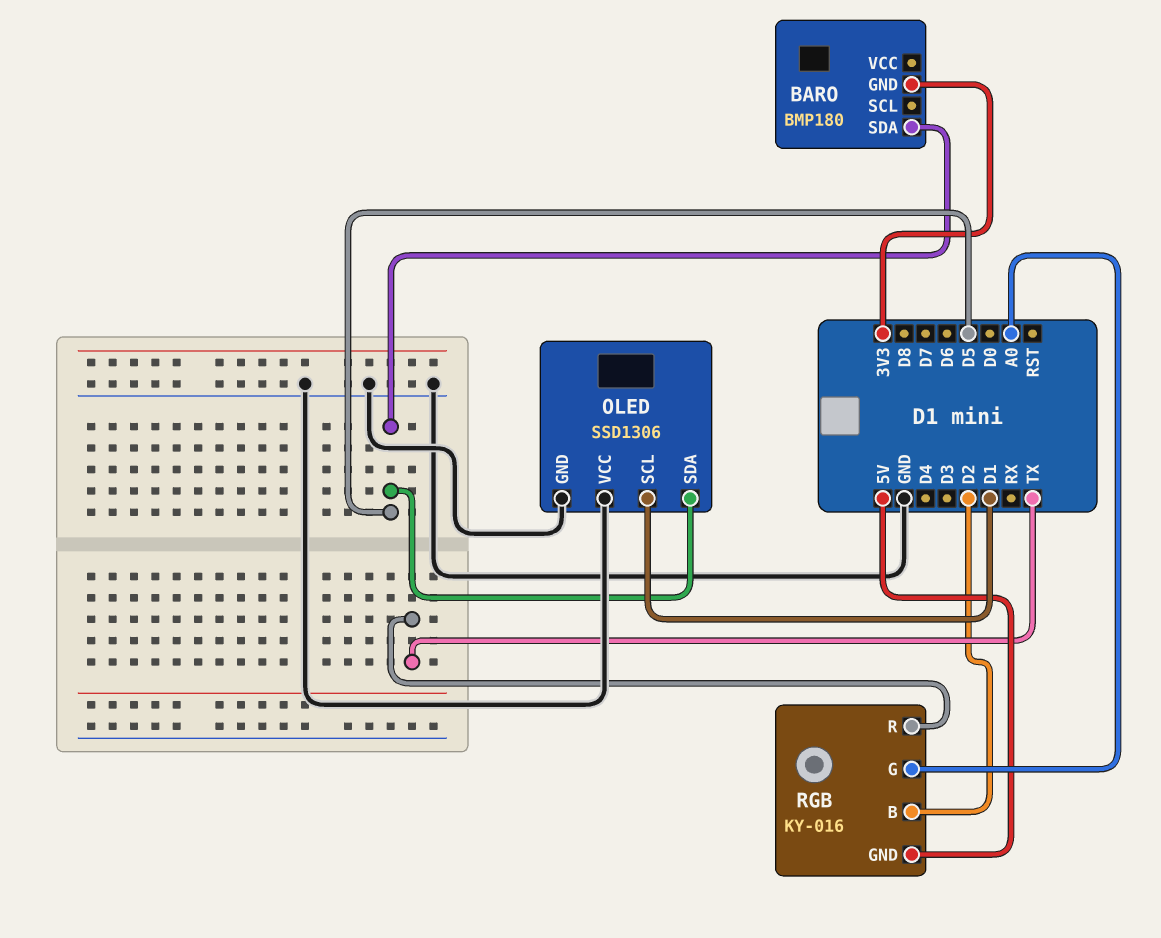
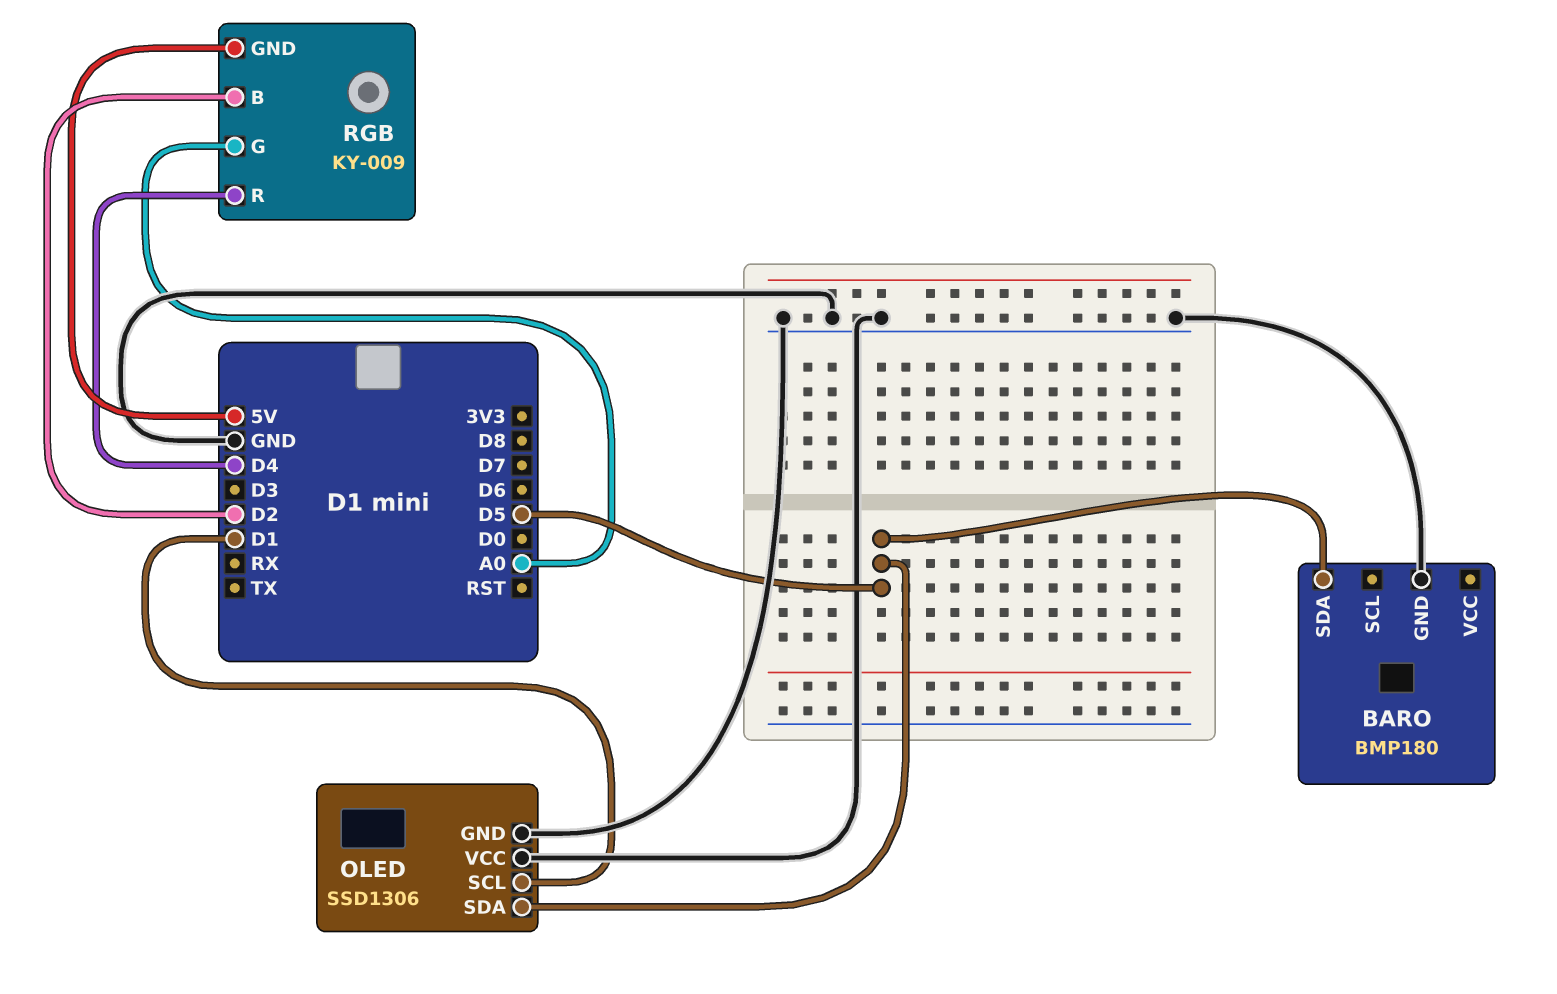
BARO pin GND: 3V3 -> GND
RGB: KY-016 -> KY-009
RGB pin R: TX -> D4

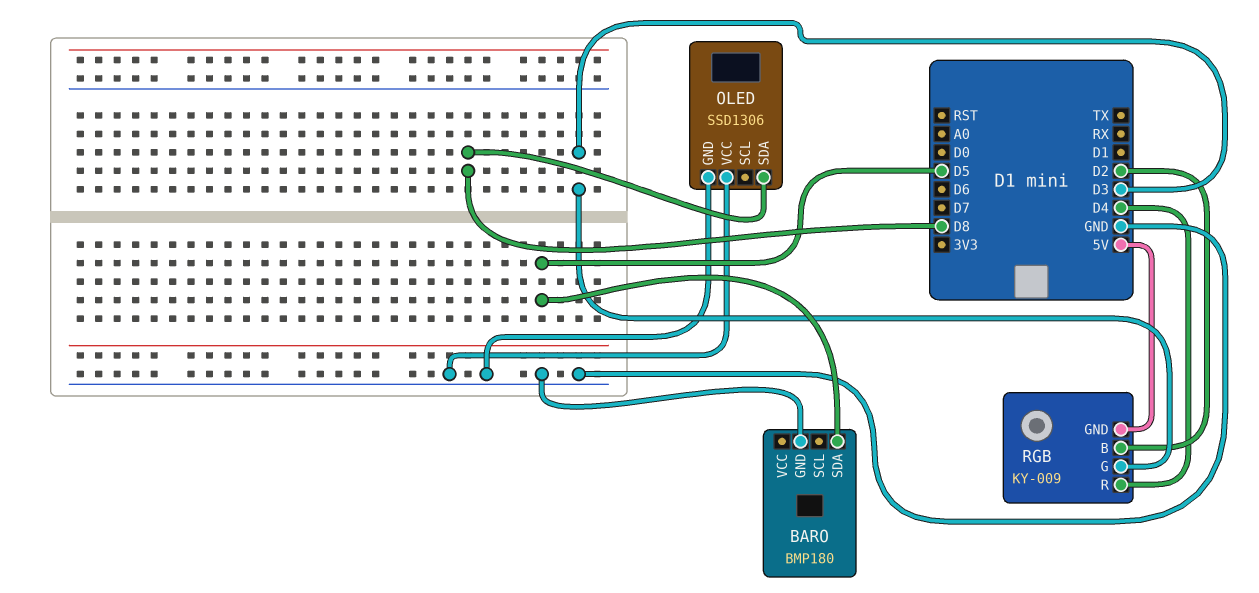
OLED pin SCL: D1 -> none
OLED pin SDA: D5 -> D8
RGB pin G: A0 -> D3

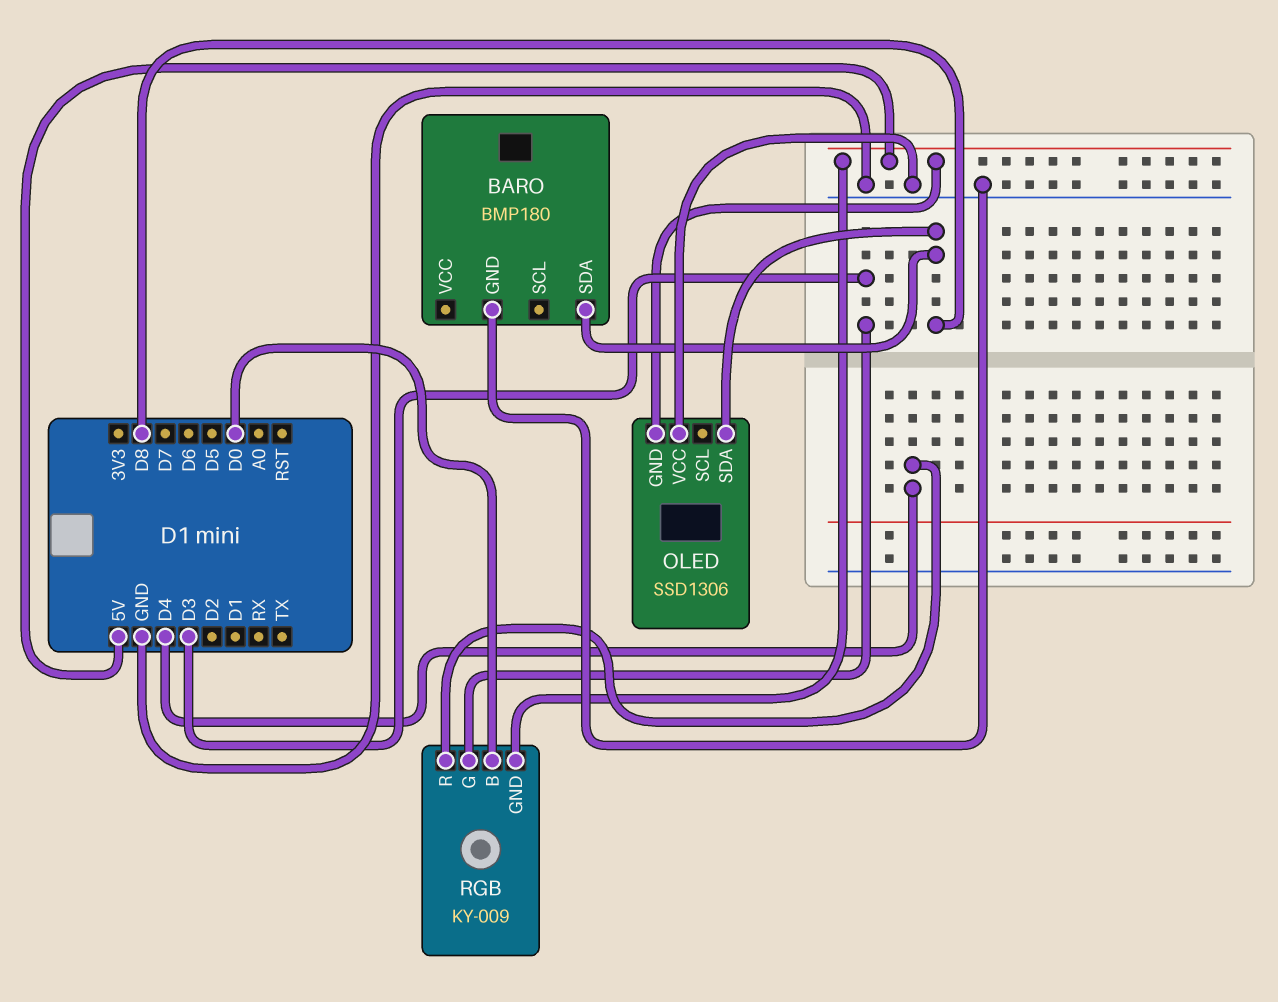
BARO pin SDA: D5 -> D8
OLED pin GND: GND -> 5V
RGB pin B: D2 -> D0

